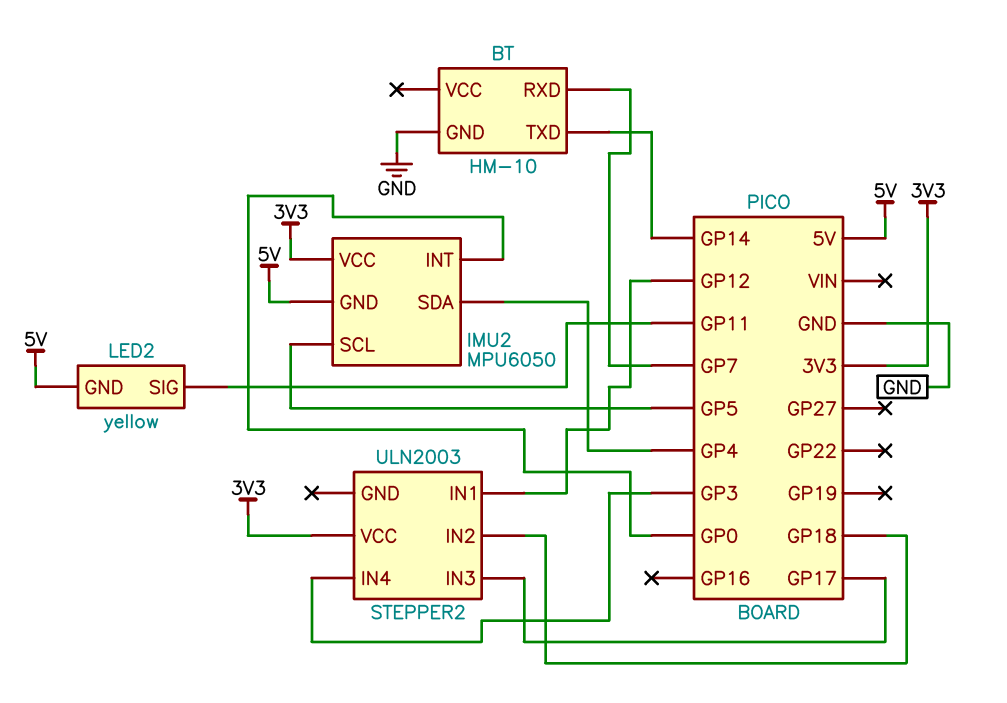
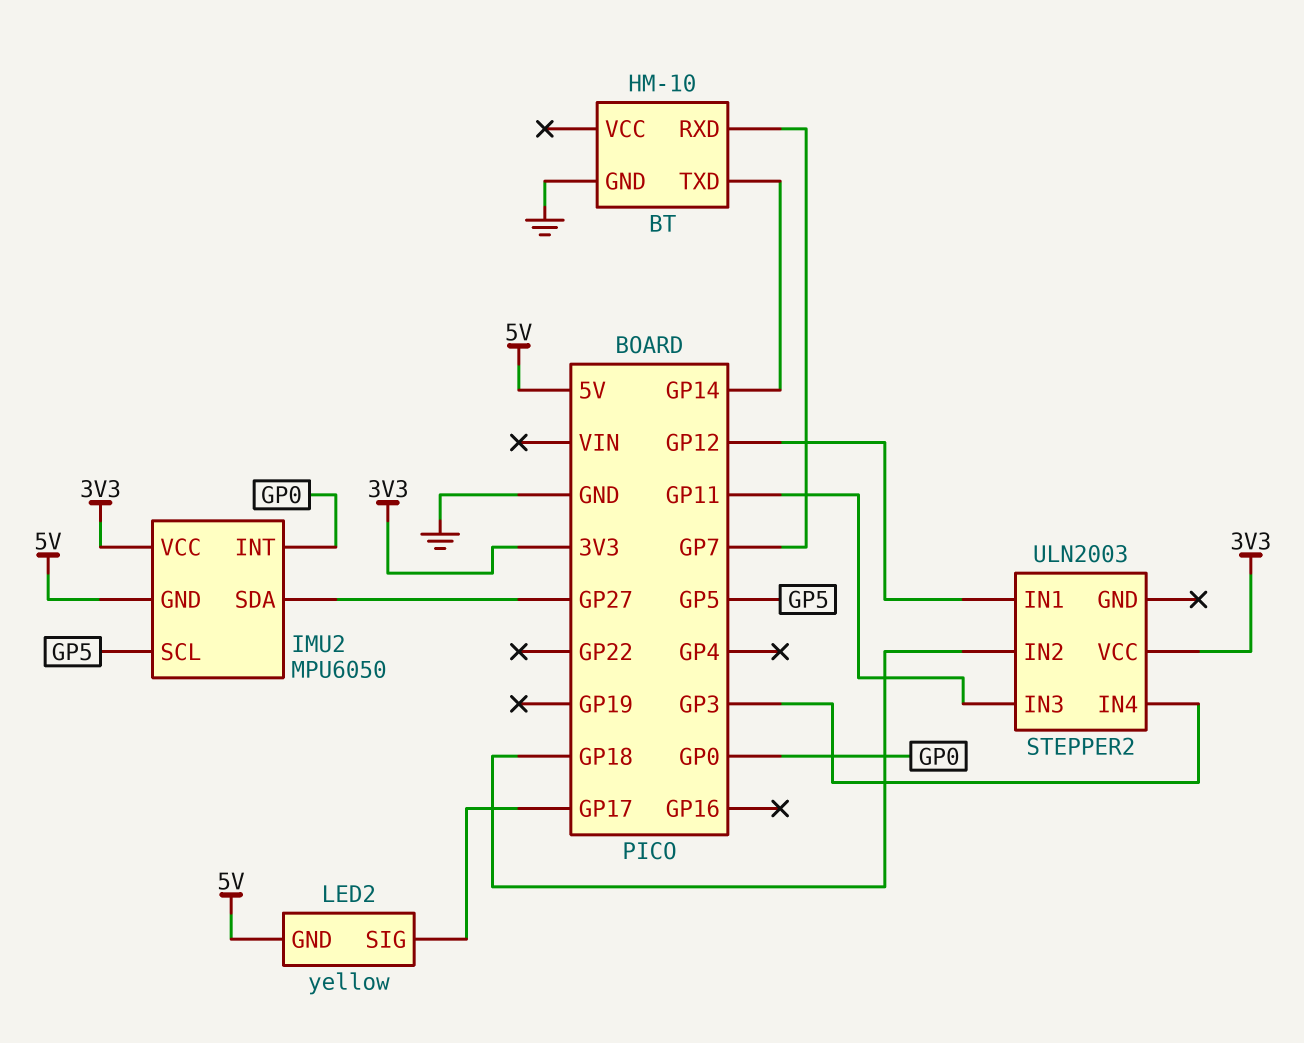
IMU2 pin SDA: GP4 -> GP27
LED2 pin SIG: GP11 -> GP17
STEPPER2 pin IN3: GP17 -> GP11

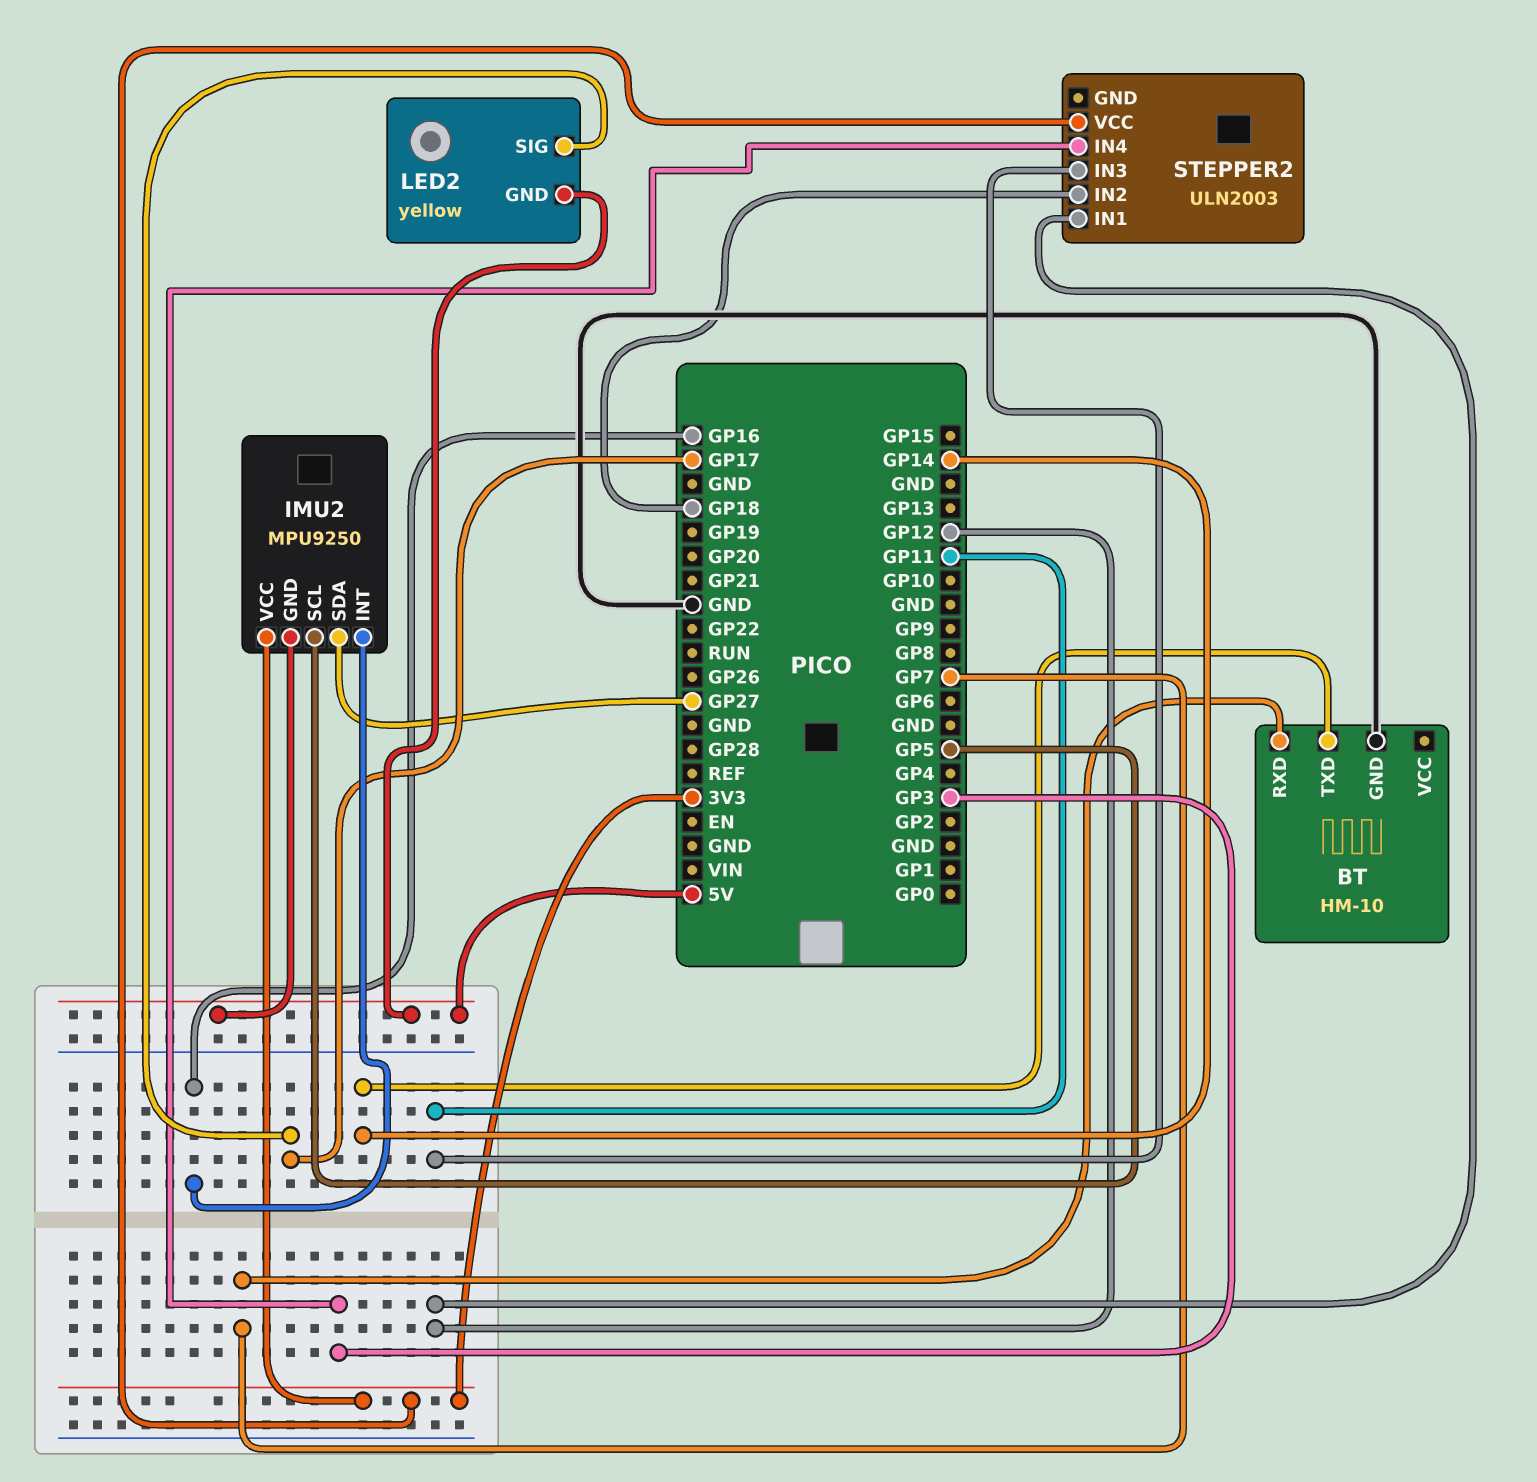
IMU2: MPU6050 -> MPU9250
IMU2 pin INT: GP0 -> GP16

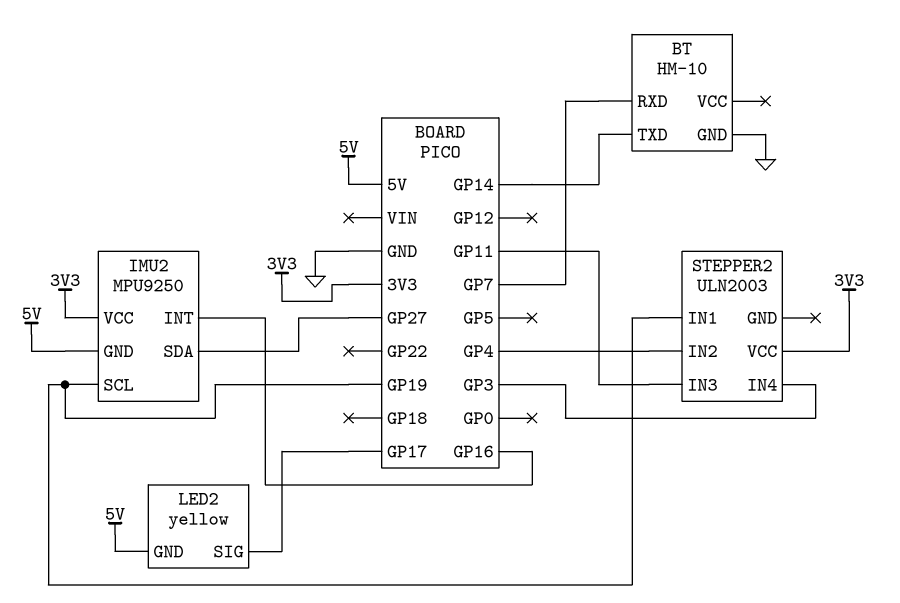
IMU2 pin SCL: GP5 -> GP19
STEPPER2 pin IN1: GP12 -> GP19
STEPPER2 pin IN2: GP18 -> GP4

